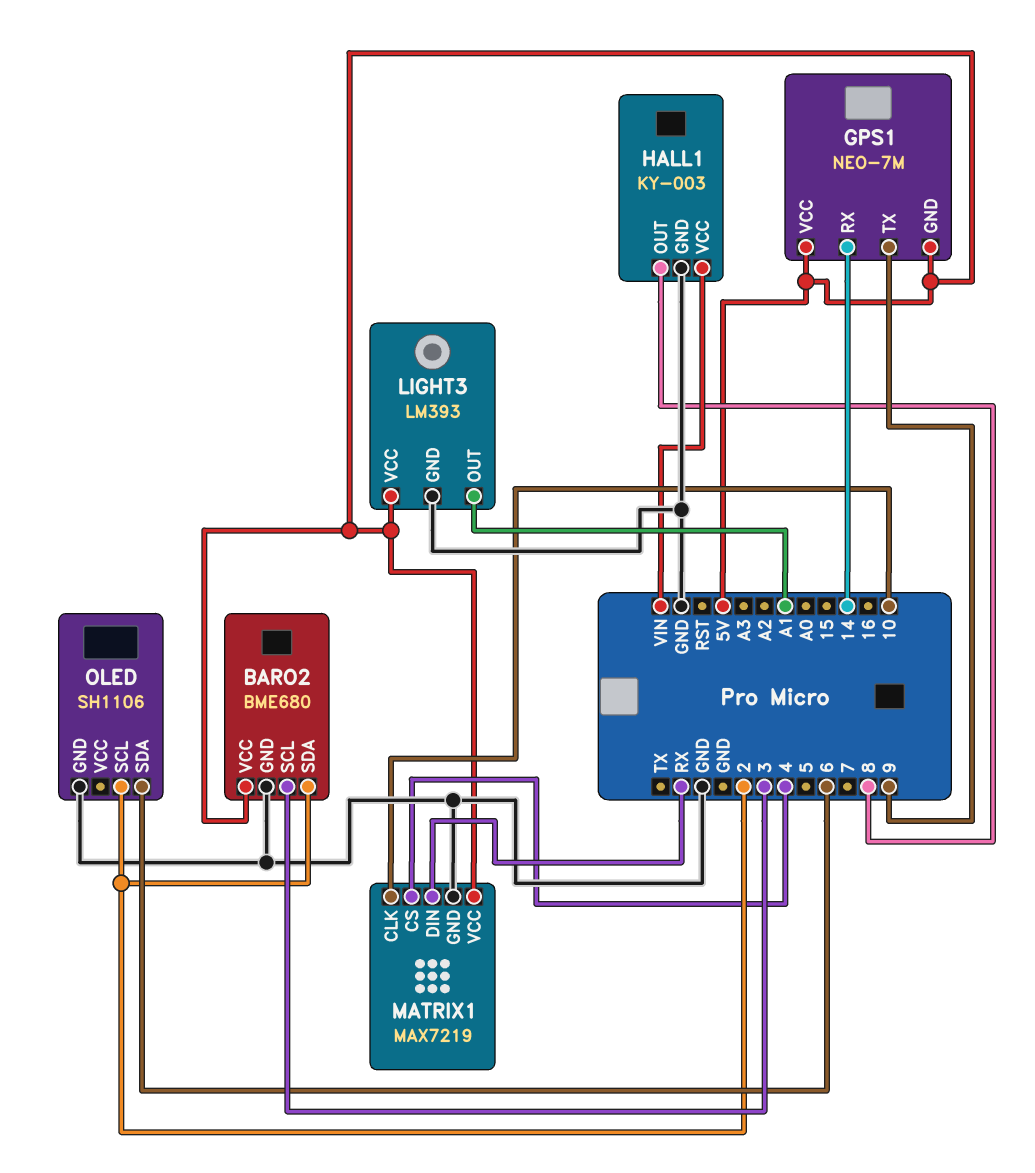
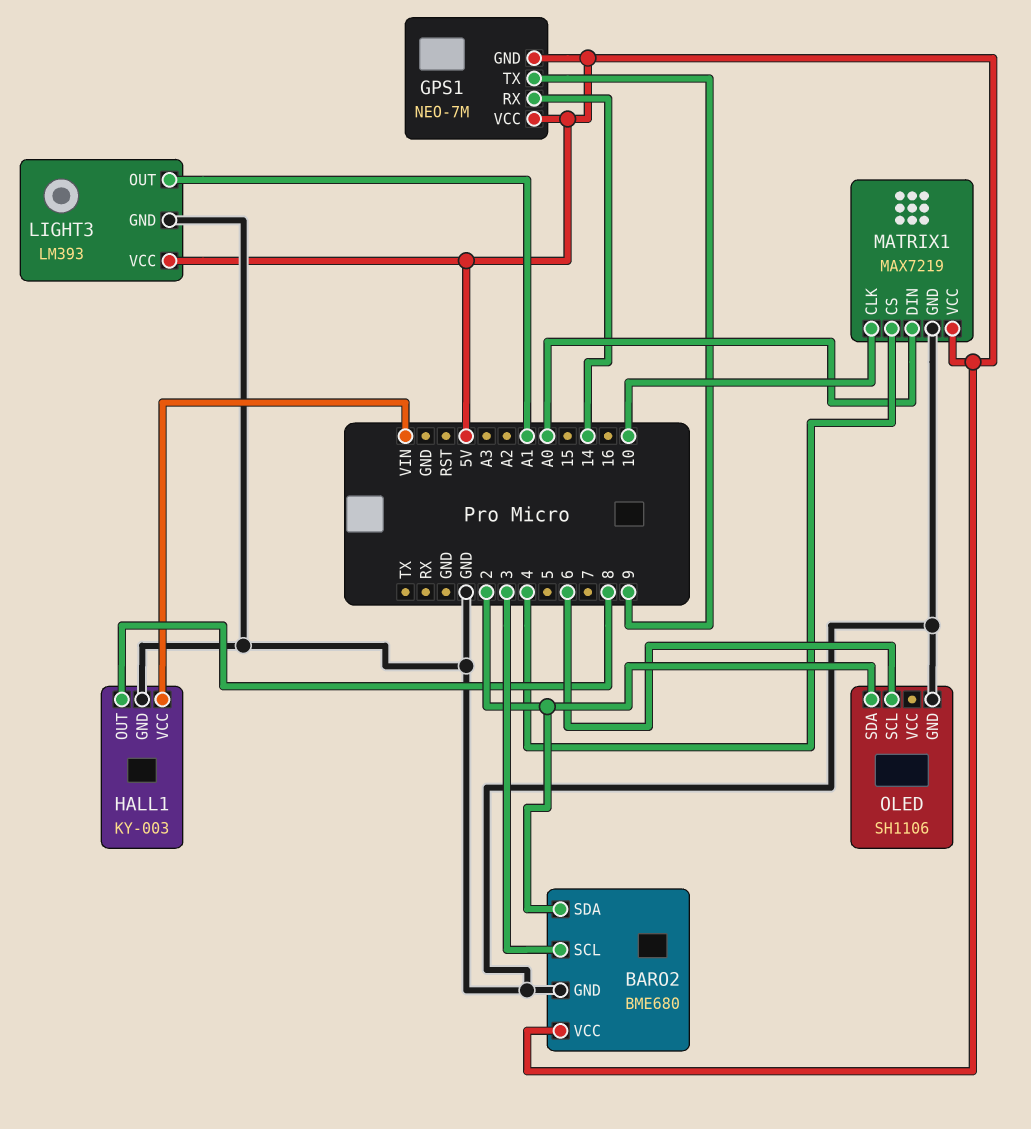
MATRIX1 pin DIN: RX -> A0
OLED pin SCL: 2 -> 6
OLED pin SDA: 6 -> 2

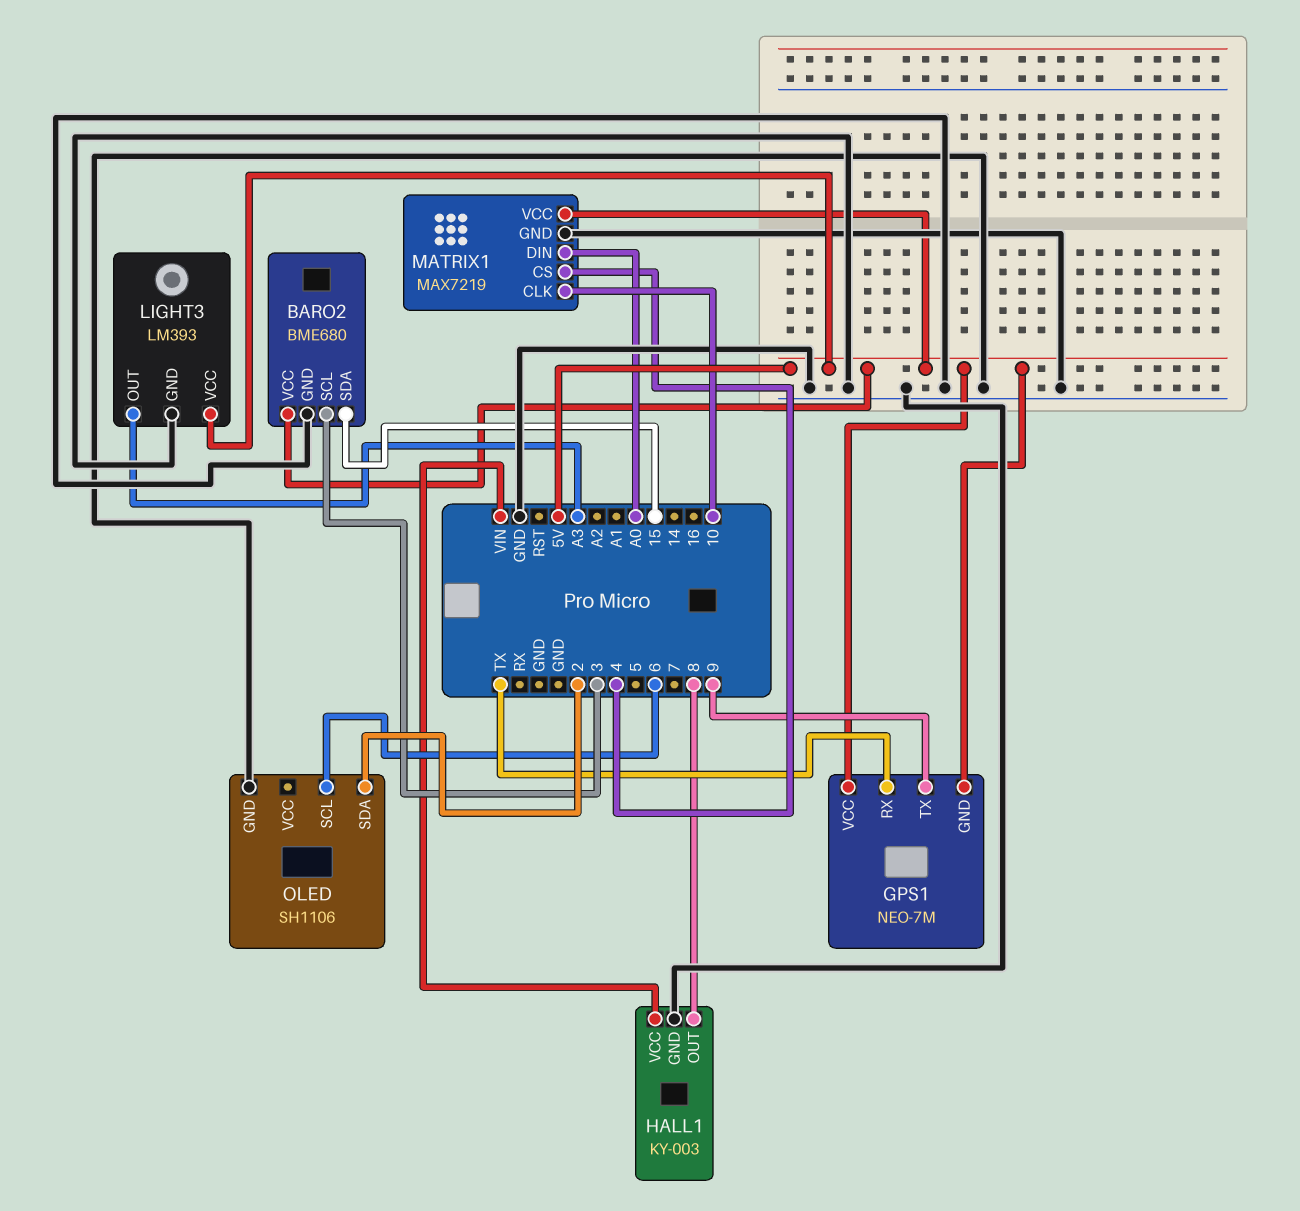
BARO2 pin SDA: 2 -> 15
GPS1 pin RX: 14 -> TX
LIGHT3 pin OUT: A1 -> A3

